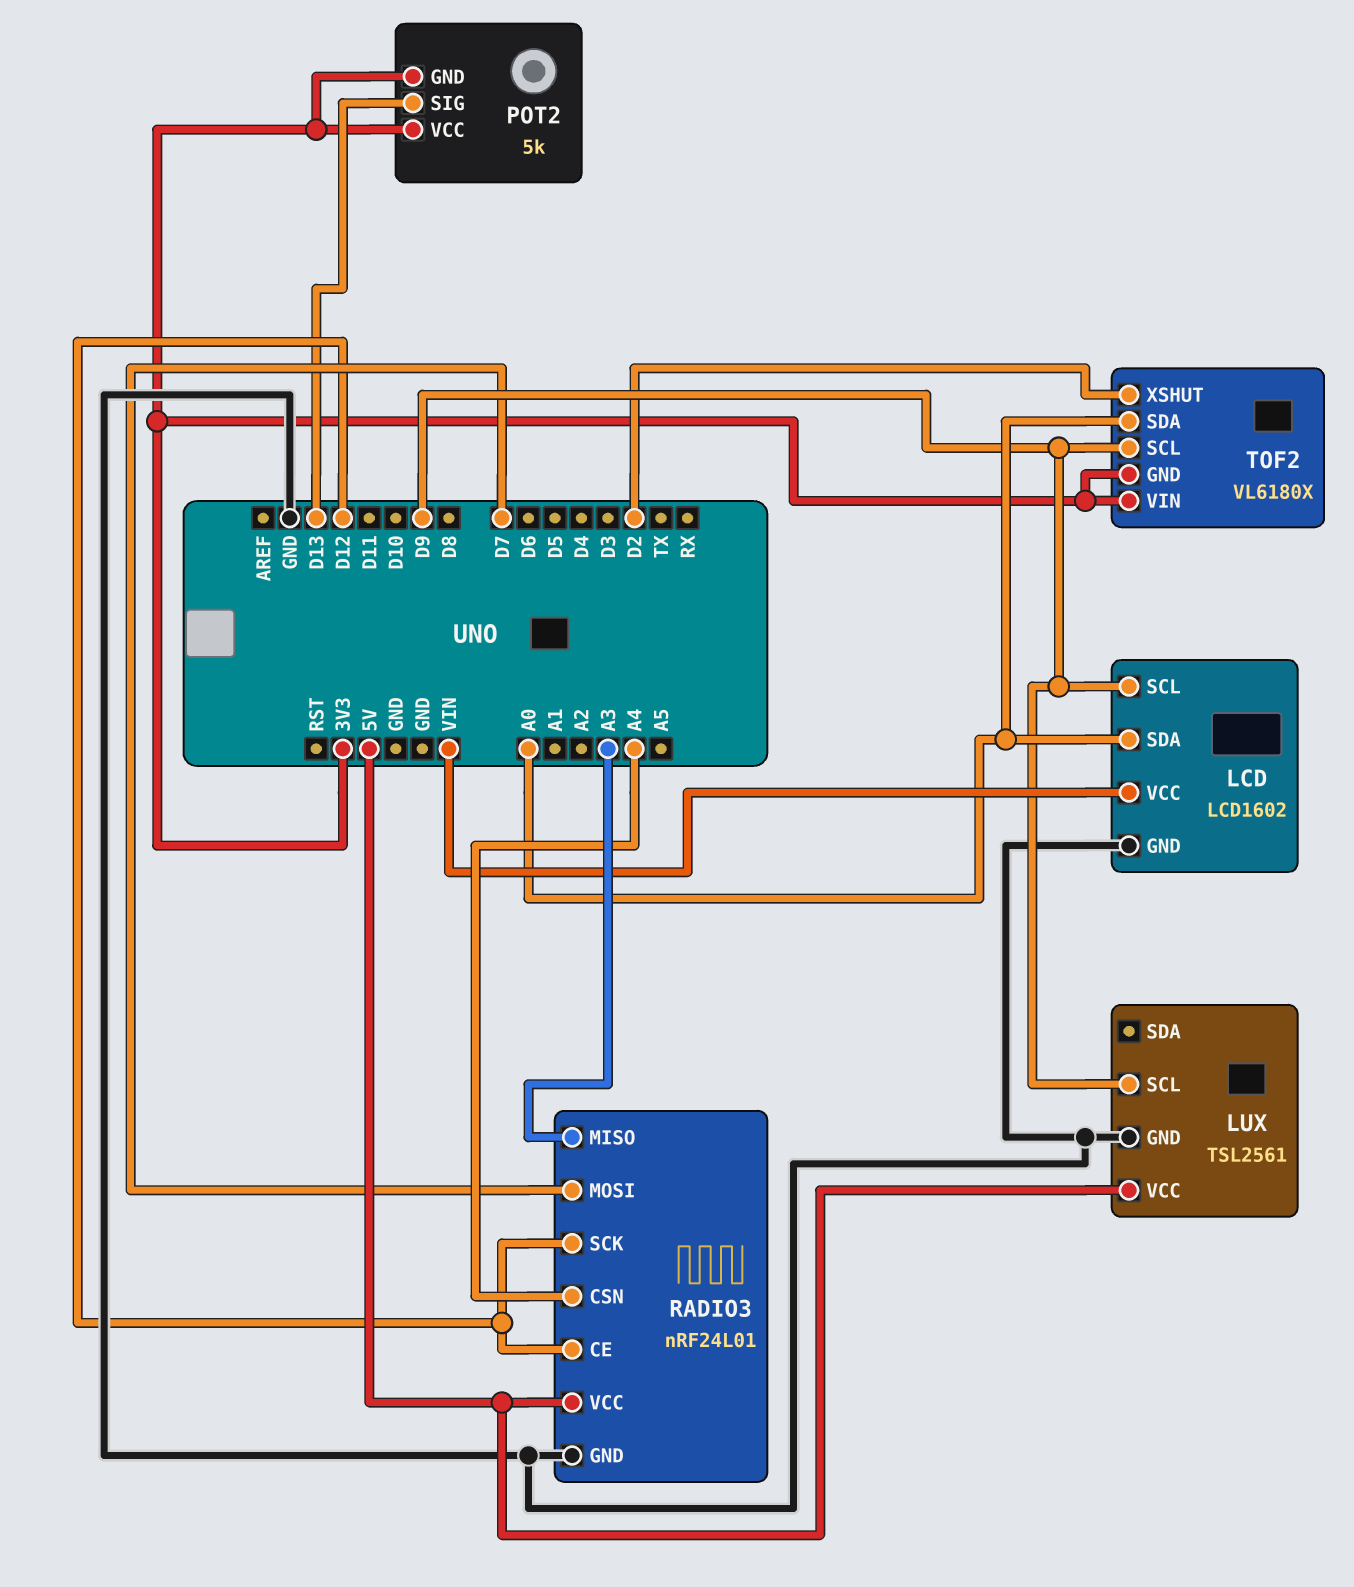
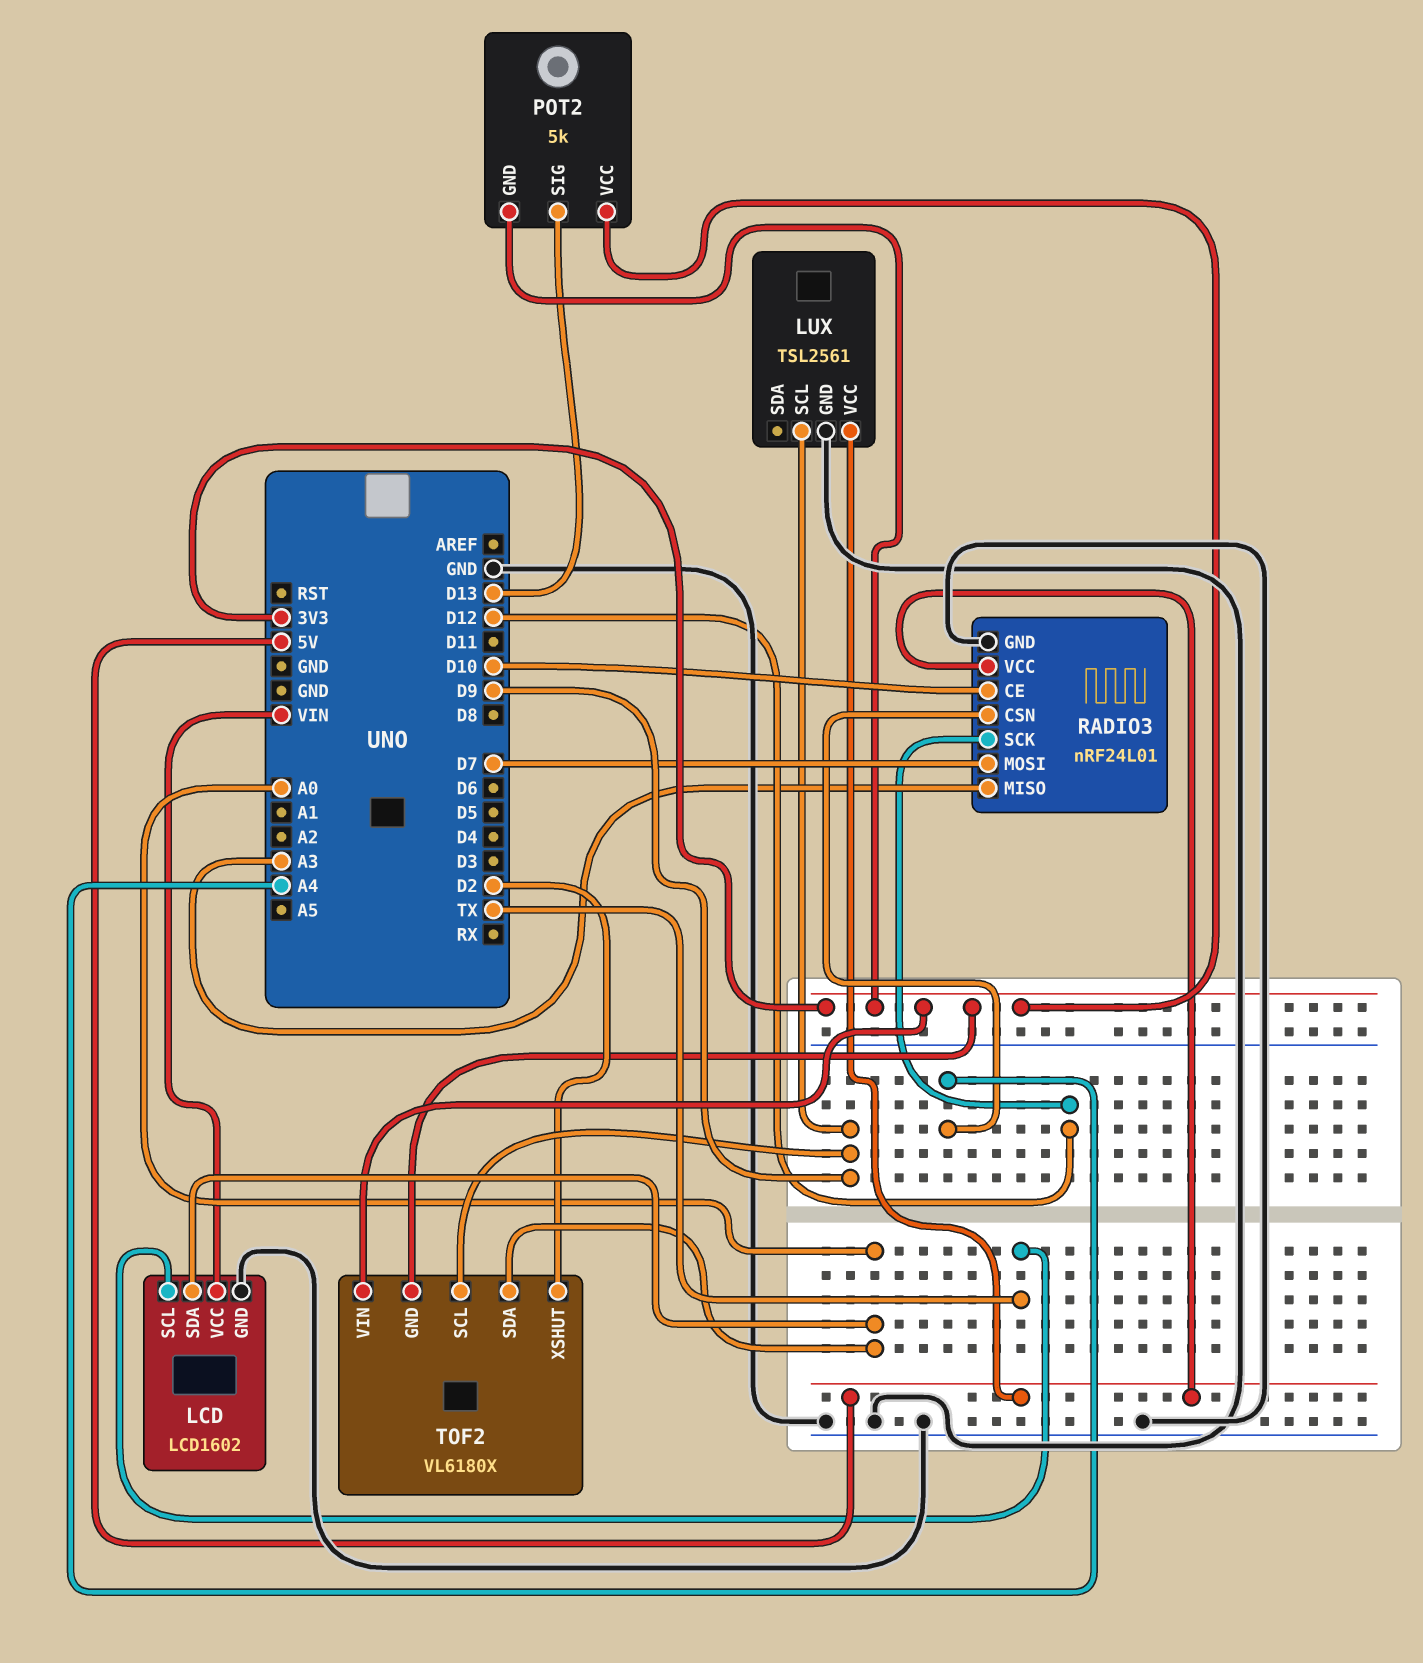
LCD pin SCL: D9 -> TX
RADIO3 pin CE: D12 -> D10

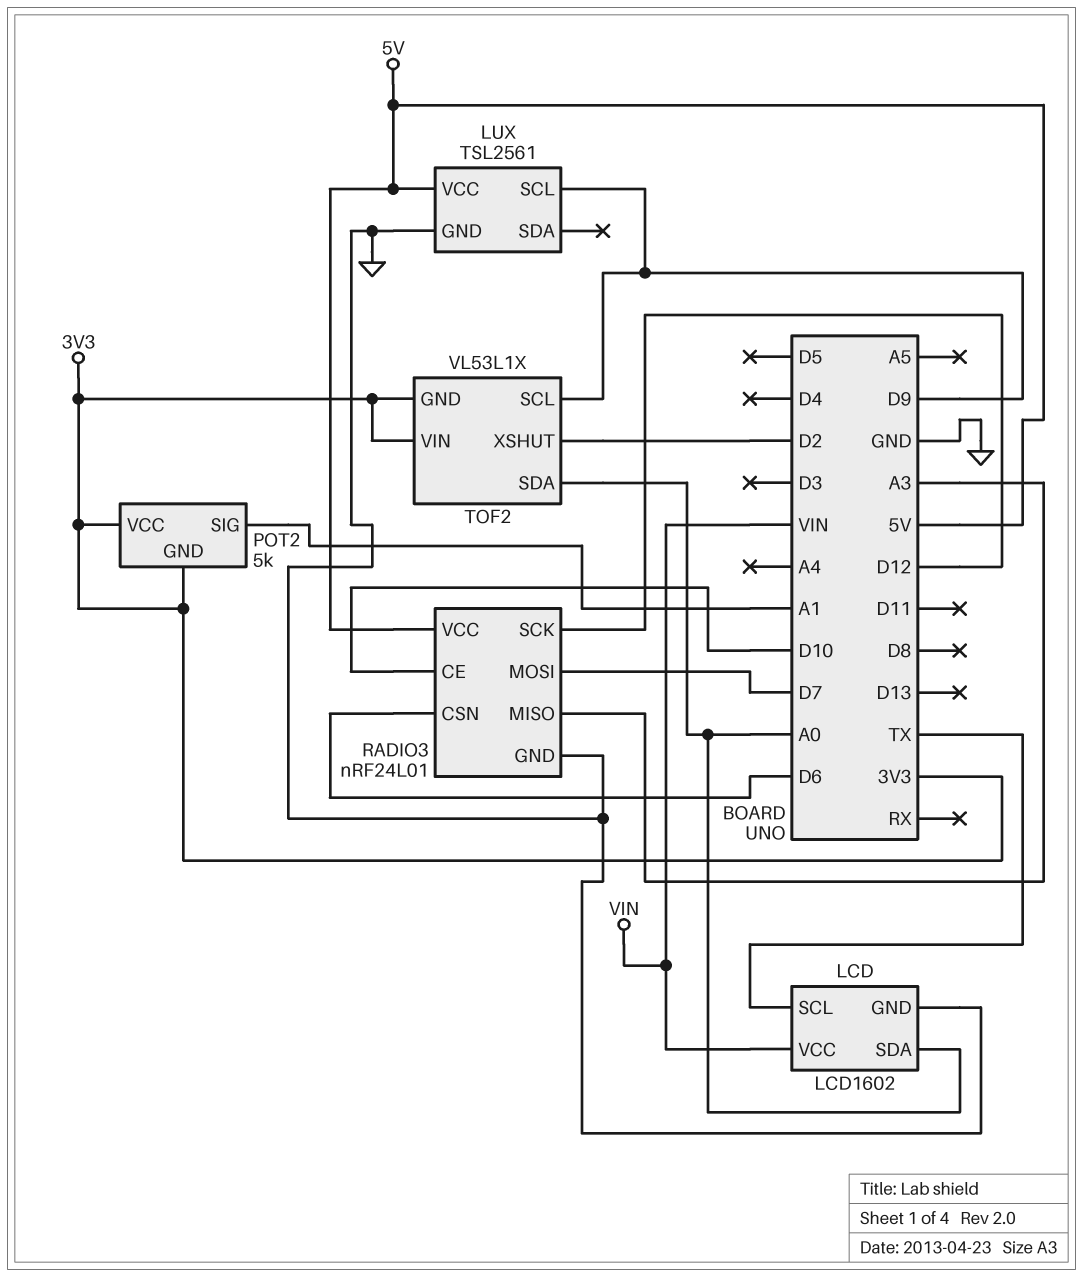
POT2 pin SIG: D13 -> A1
RADIO3 pin CSN: A4 -> D6
TOF2: VL6180X -> VL53L1X

